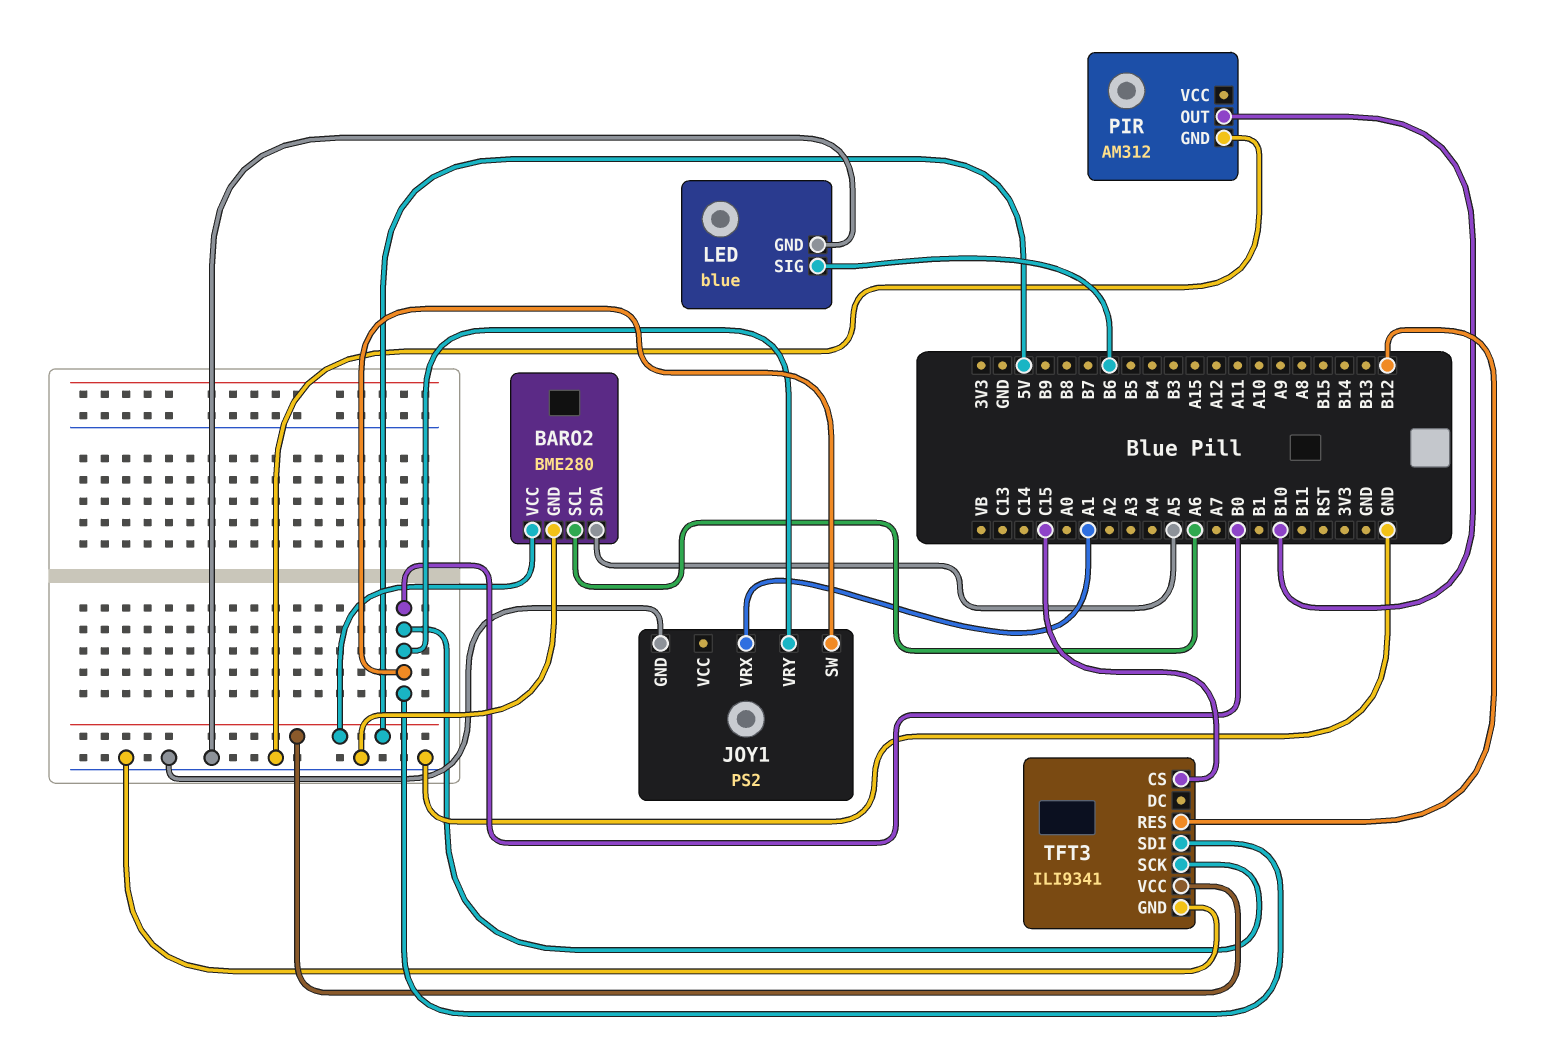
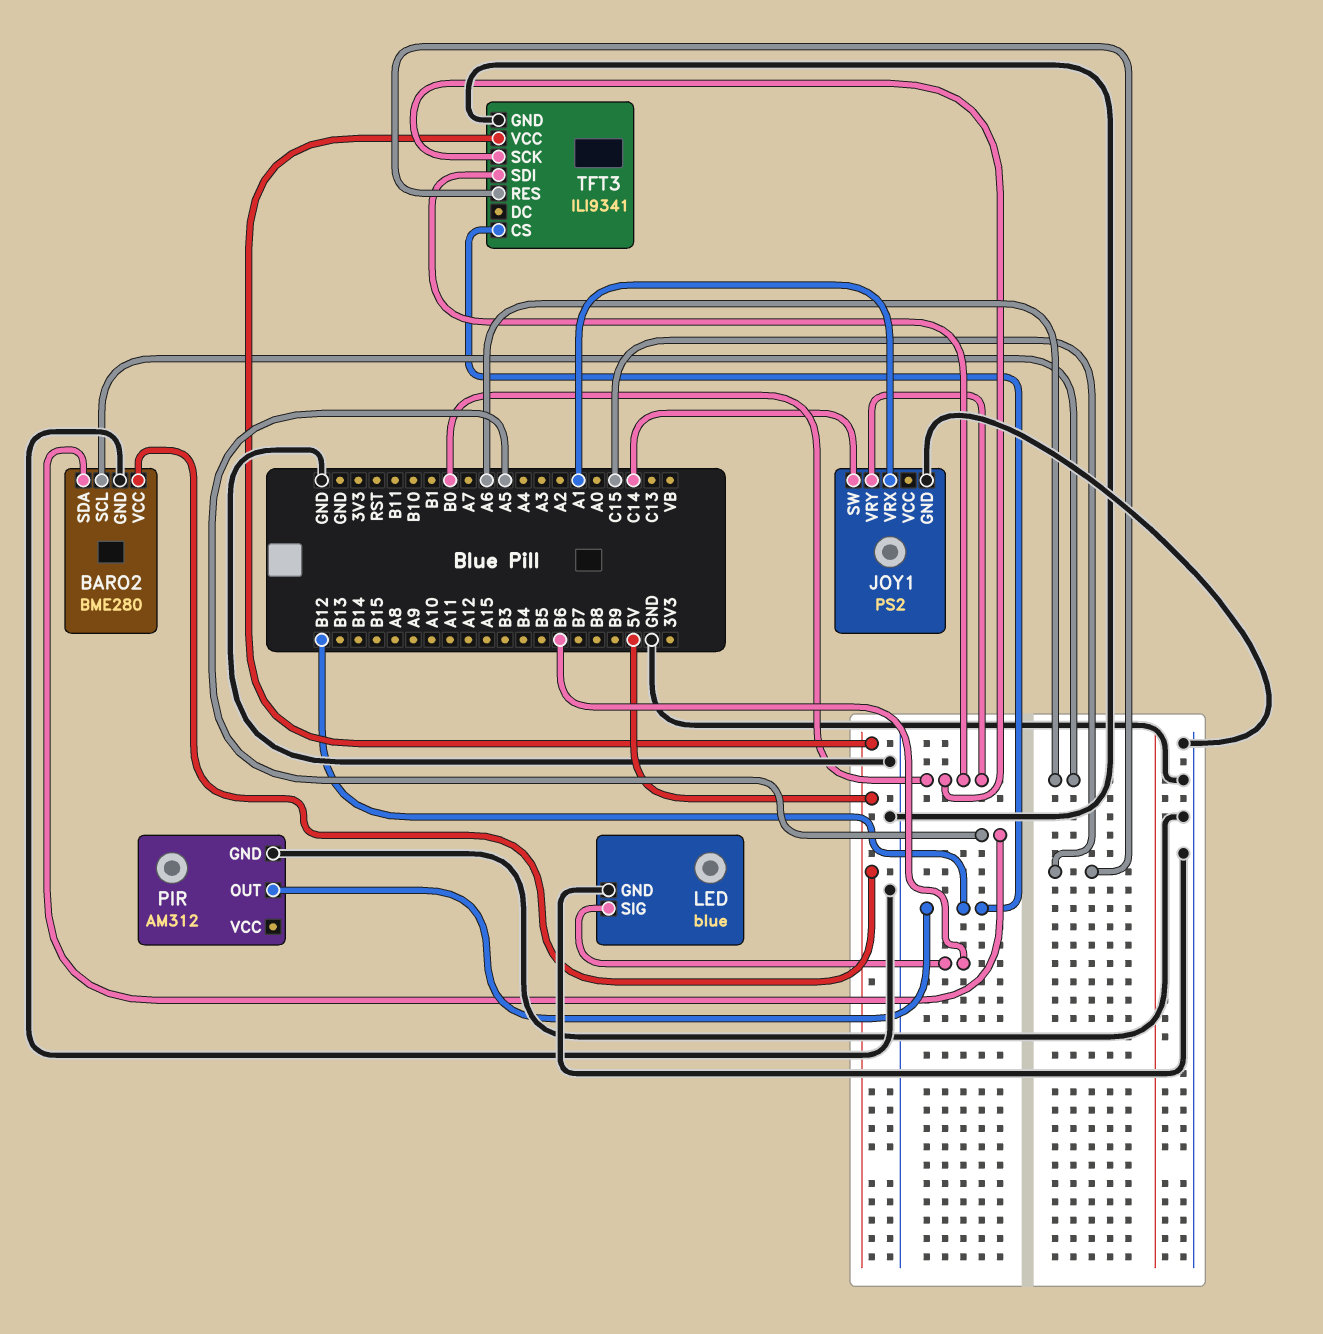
JOY1 pin SW: B0 -> C14
PIR pin OUT: B10 -> B12
TFT3 pin CS: C15 -> B12
TFT3 pin RES: B12 -> C15

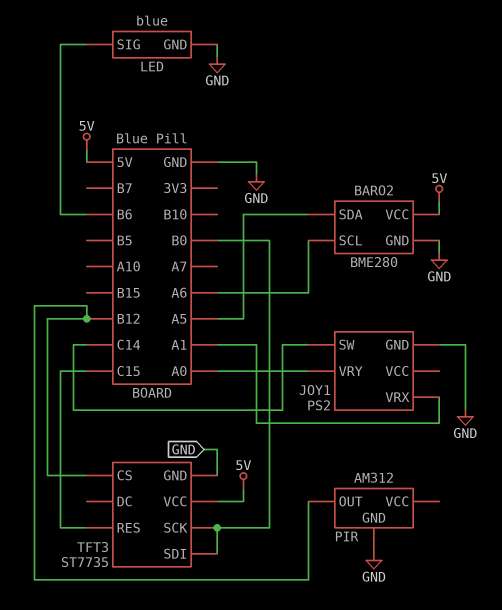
JOY1 pin VRY: B0 -> A0
TFT3: ILI9341 -> ST7735

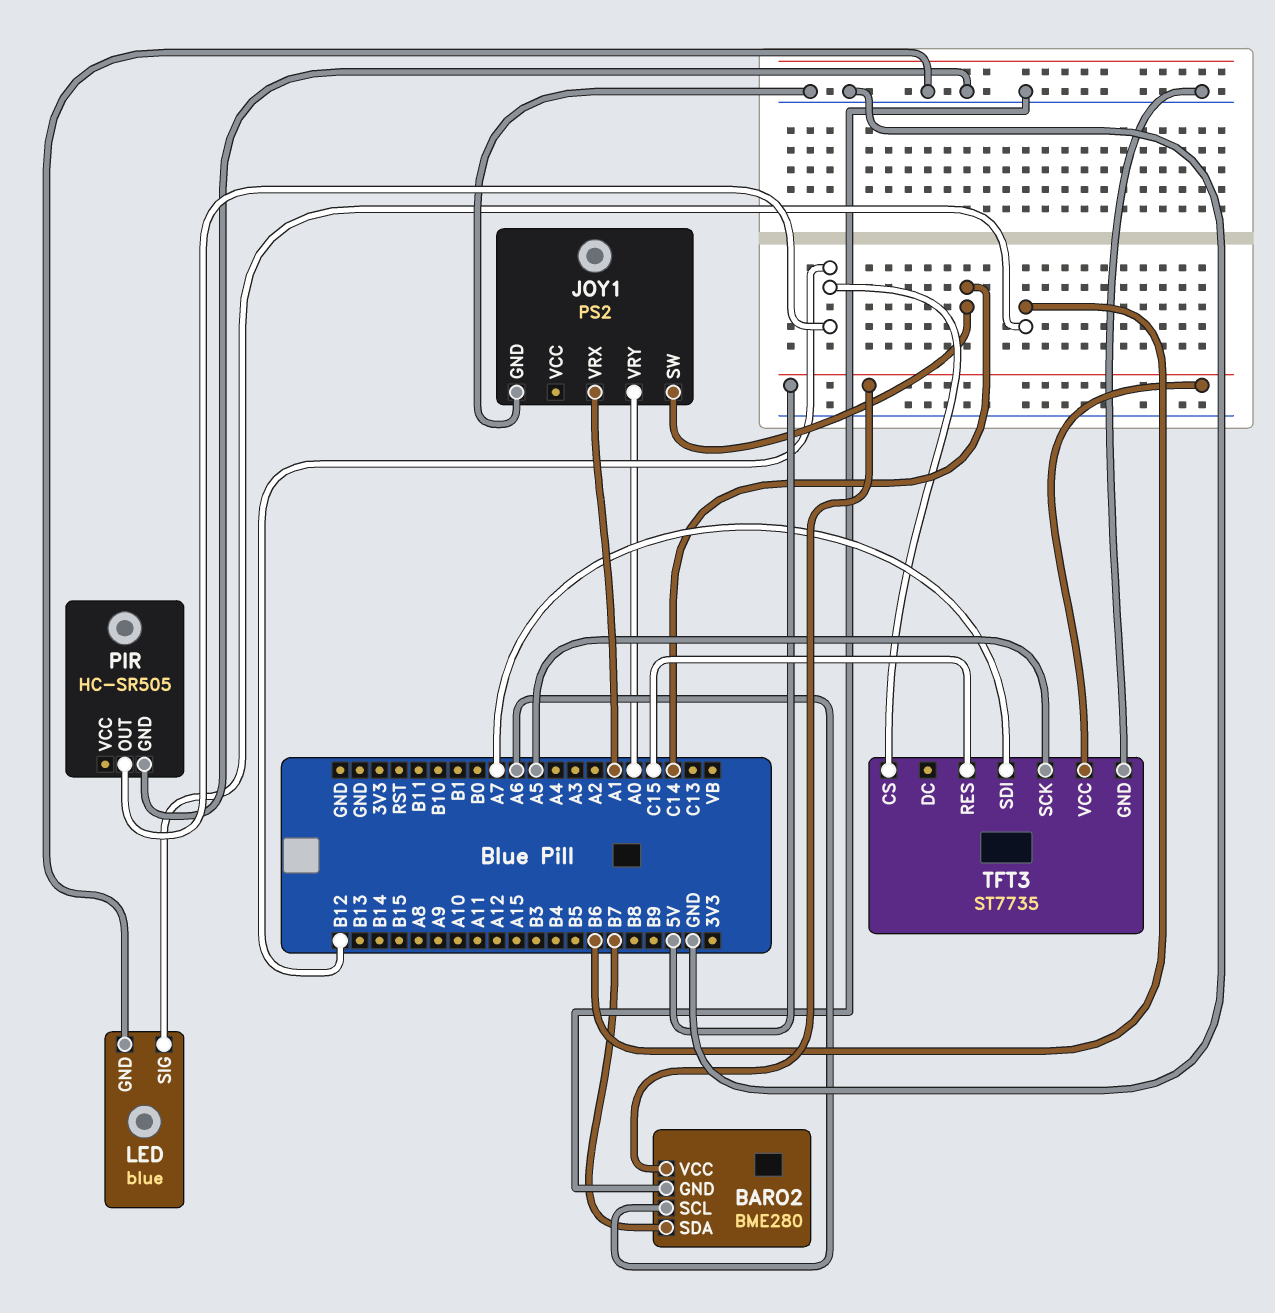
BARO2 pin SDA: A5 -> B7
PIR: AM312 -> HC-SR505
TFT3 pin SCK: B0 -> A5
TFT3 pin SDI: B0 -> A7

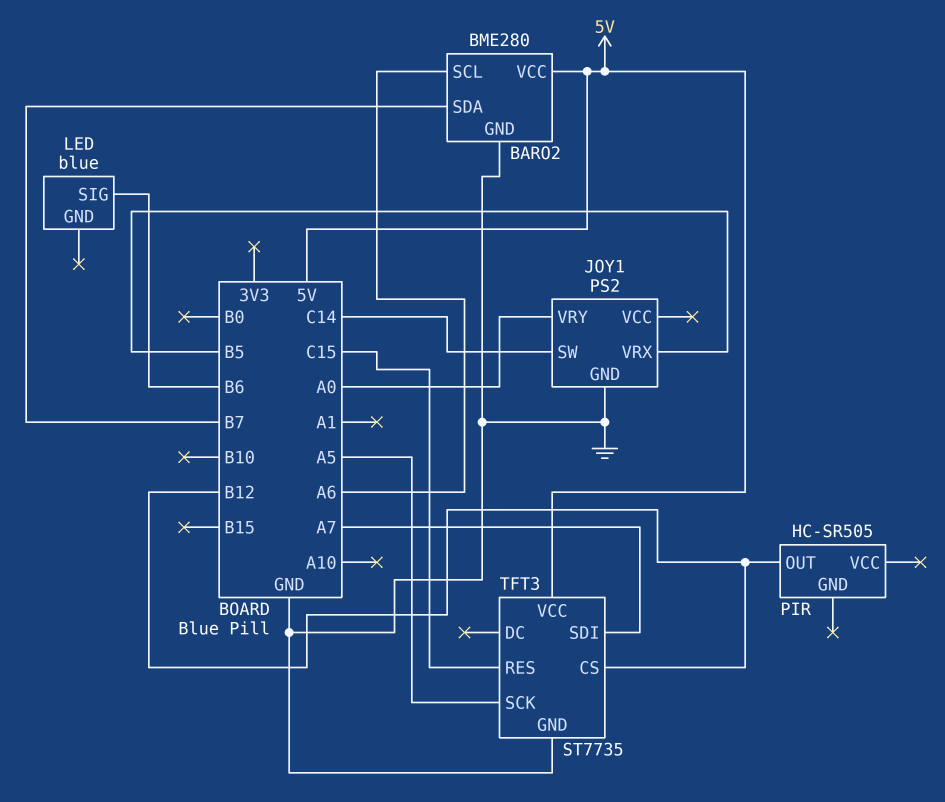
JOY1 pin VRX: A1 -> B5
LED pin GND: GND -> none
PIR pin GND: GND -> none

